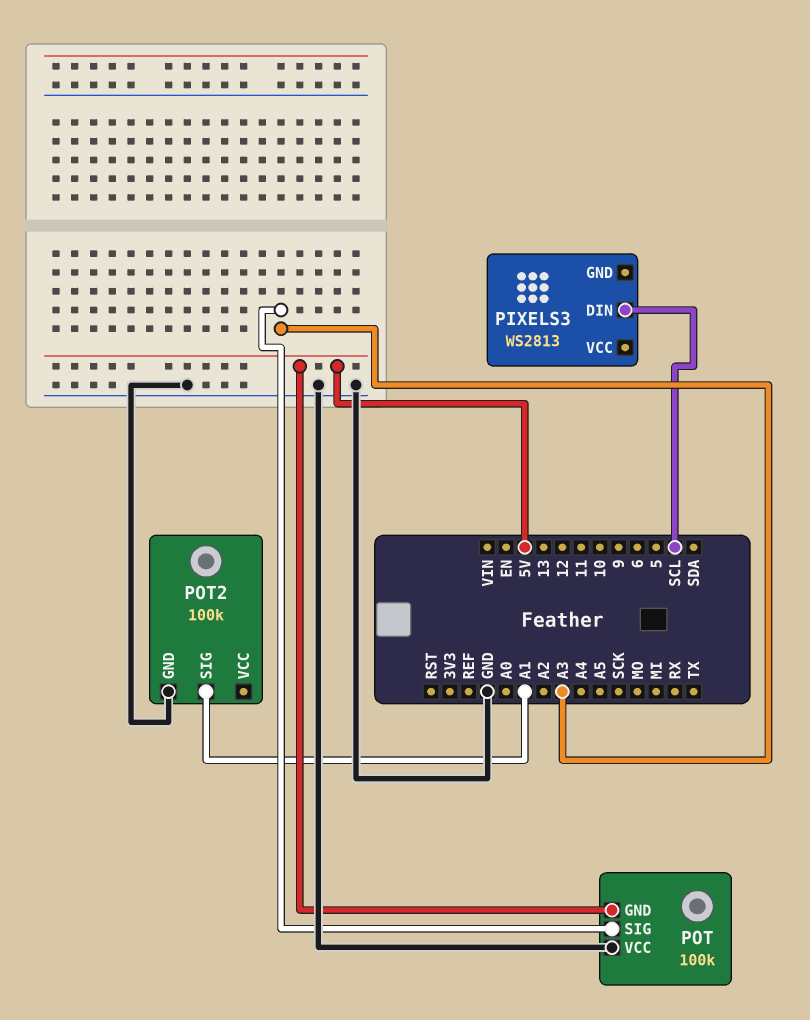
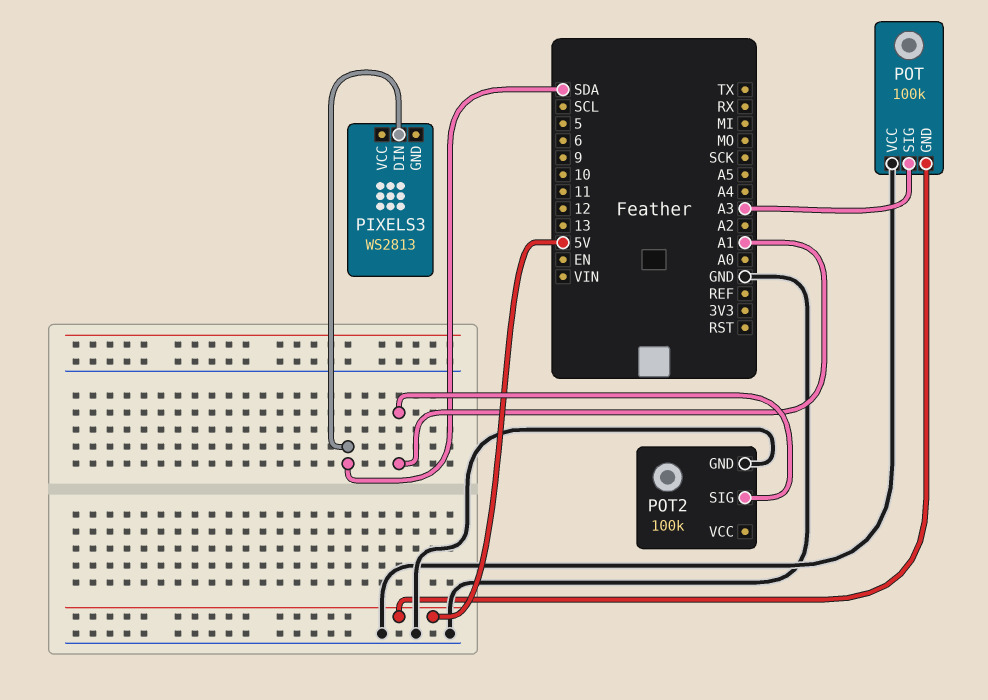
PIXELS3 pin DIN: SCL -> SDA

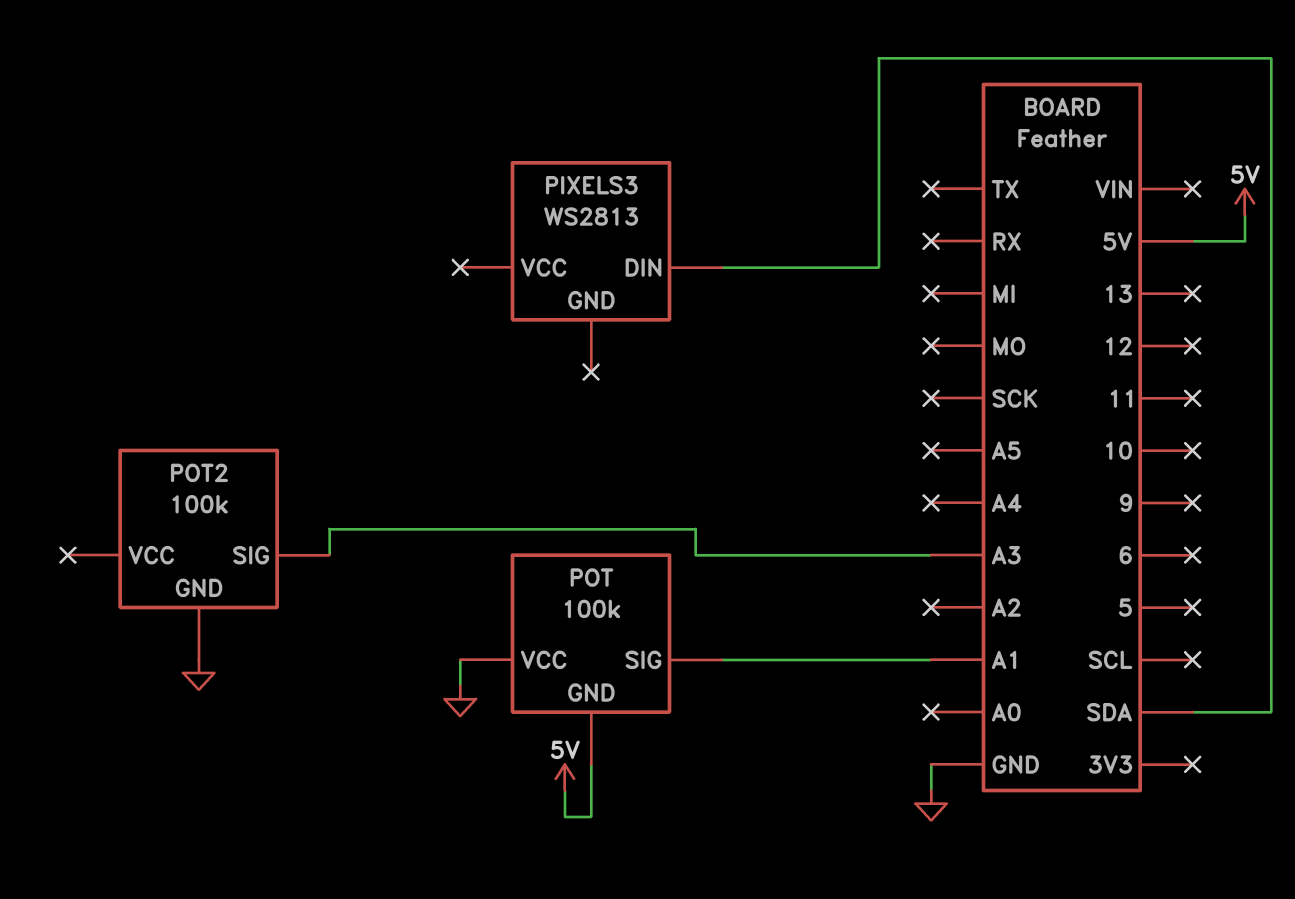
POT pin SIG: A3 -> A1
POT2 pin SIG: A1 -> A3

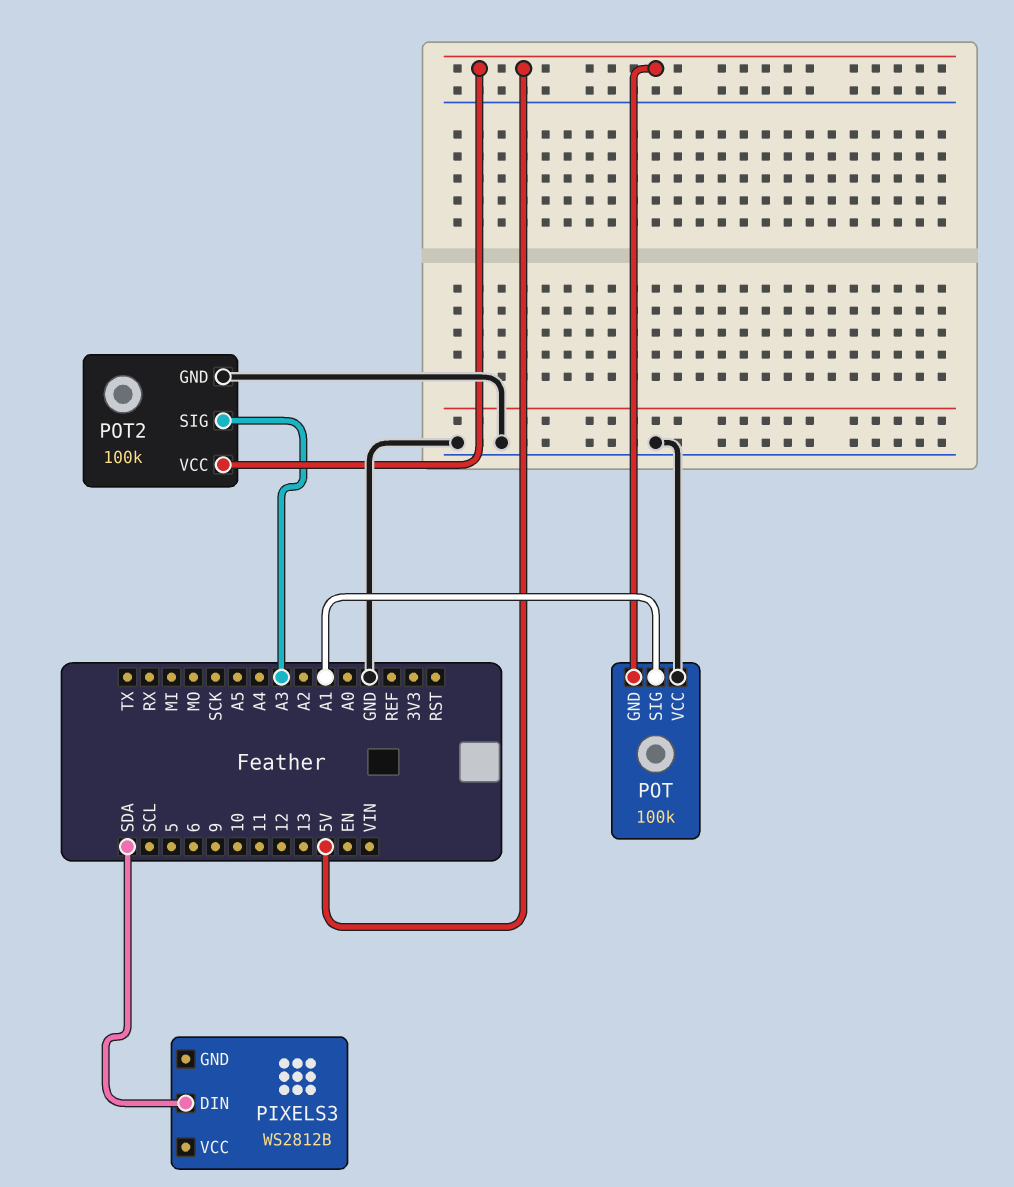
PIXELS3: WS2813 -> WS2812B
POT2 pin VCC: none -> 5V

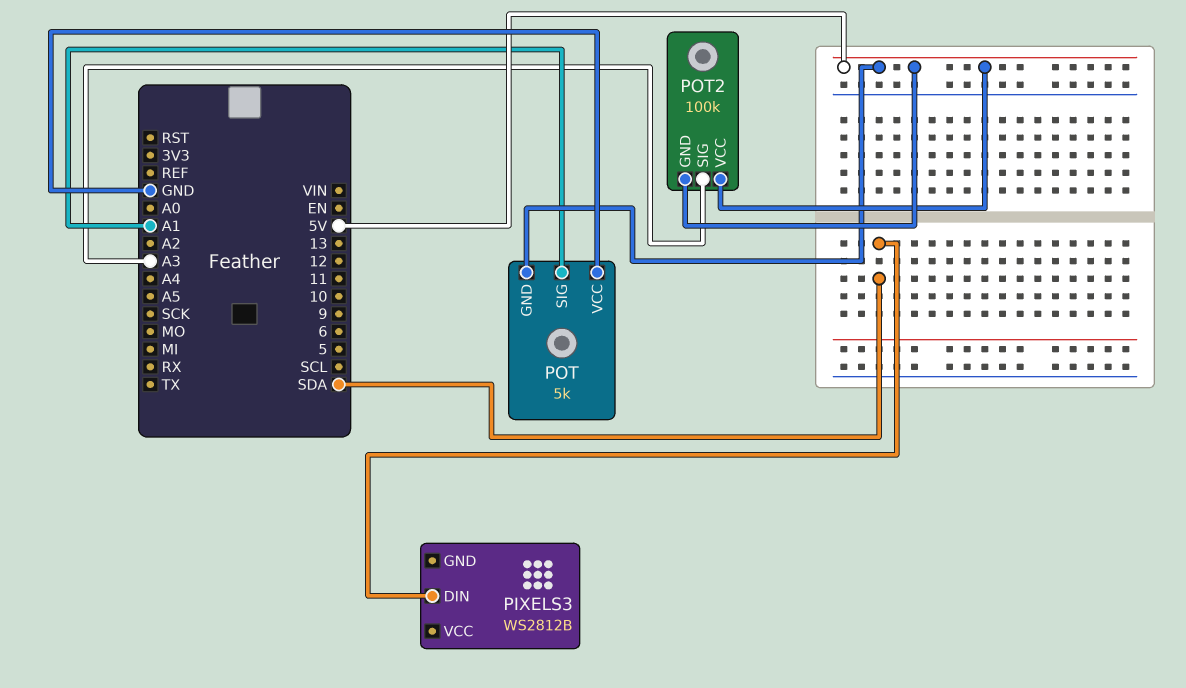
POT: 100k -> 5k
POT2 pin GND: GND -> 5V

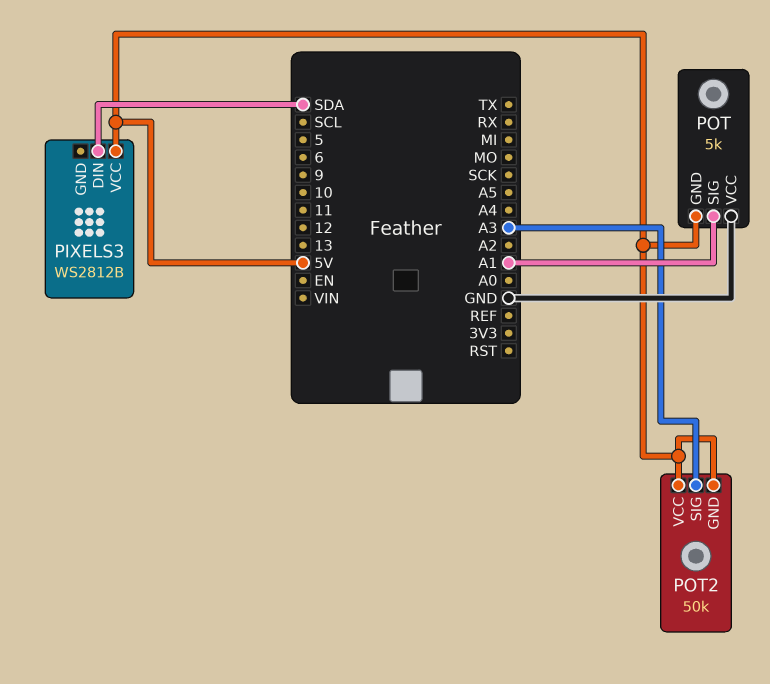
PIXELS3 pin VCC: none -> 5V
POT2: 100k -> 50k

